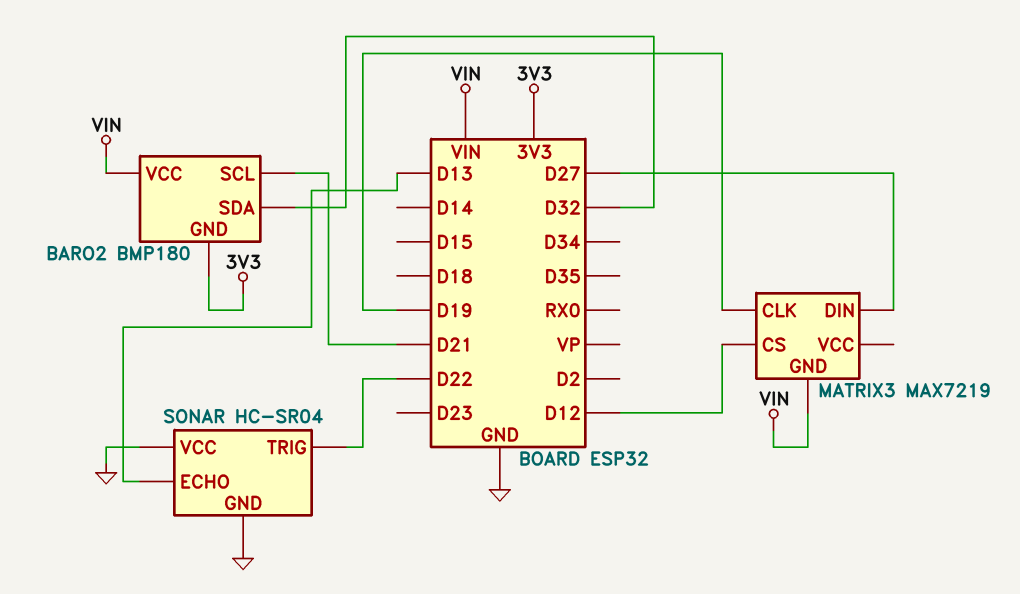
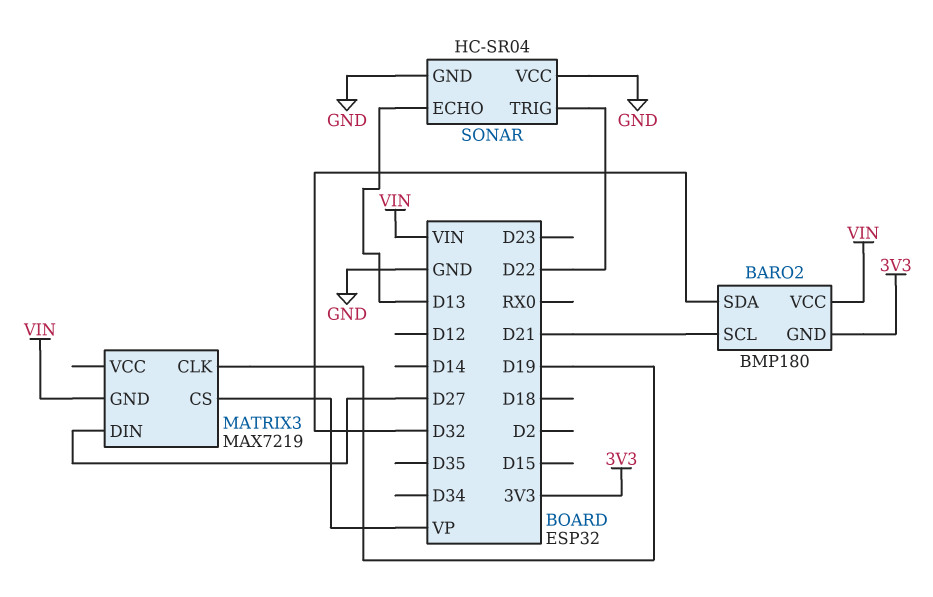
MATRIX3 pin CS: D12 -> VP

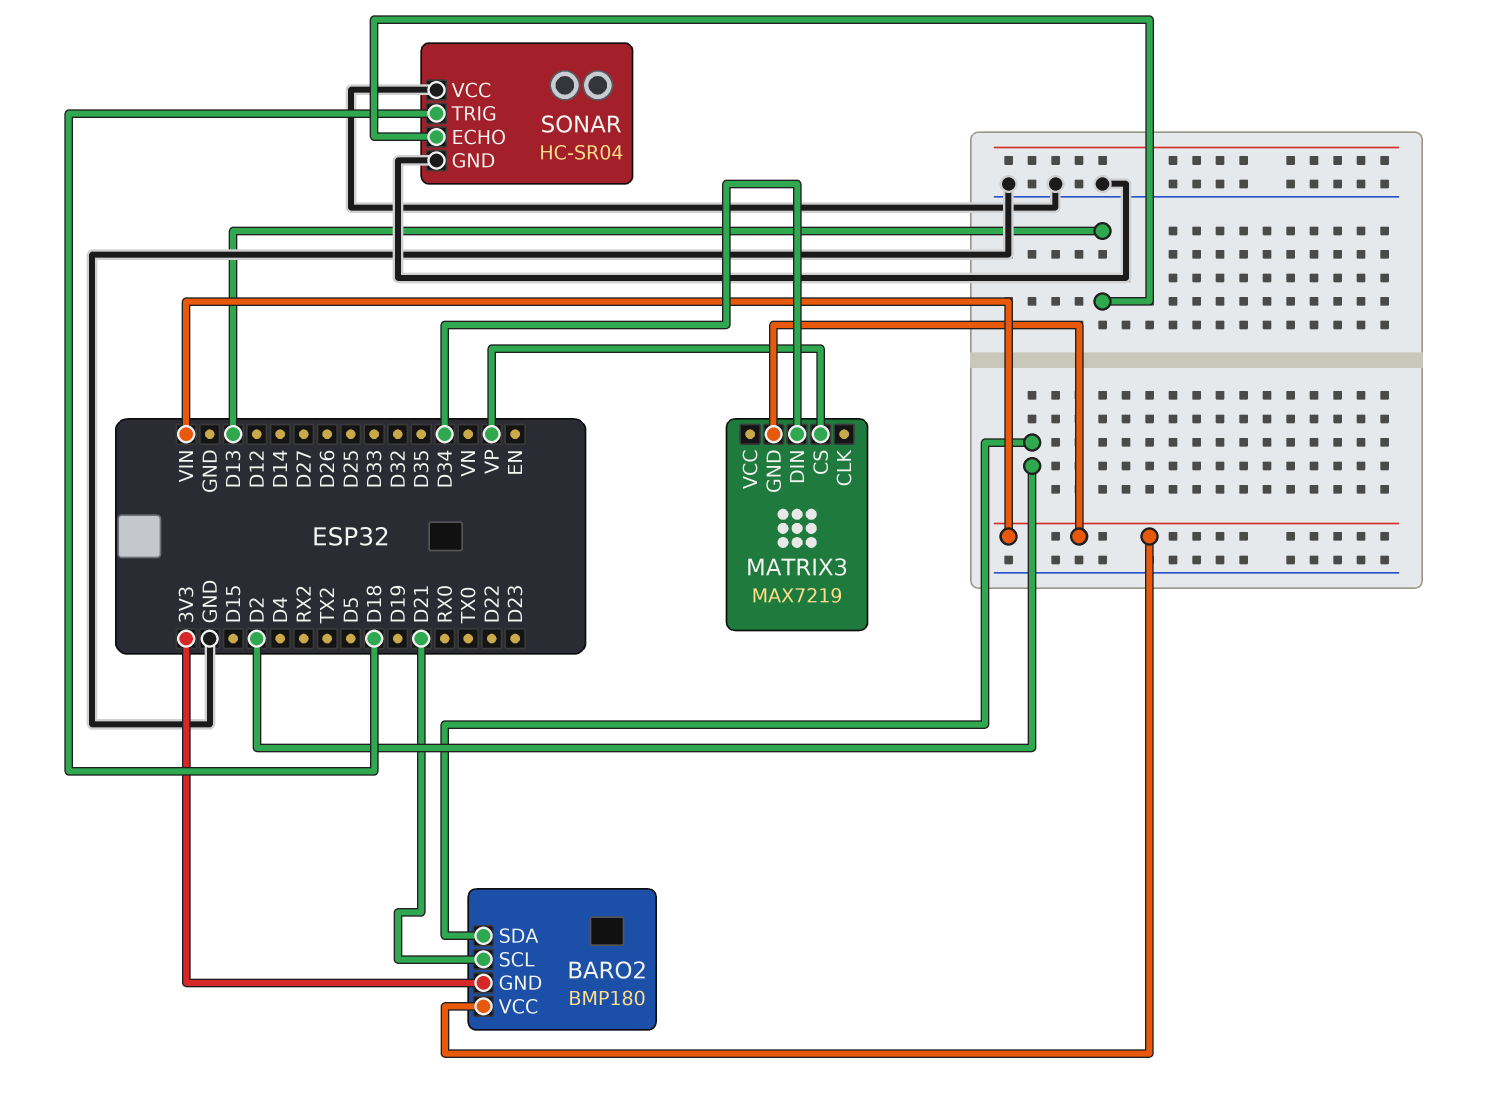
BARO2 pin SDA: D32 -> D2
MATRIX3 pin CLK: D19 -> none
MATRIX3 pin DIN: D27 -> D34
SONAR pin TRIG: D22 -> D18

